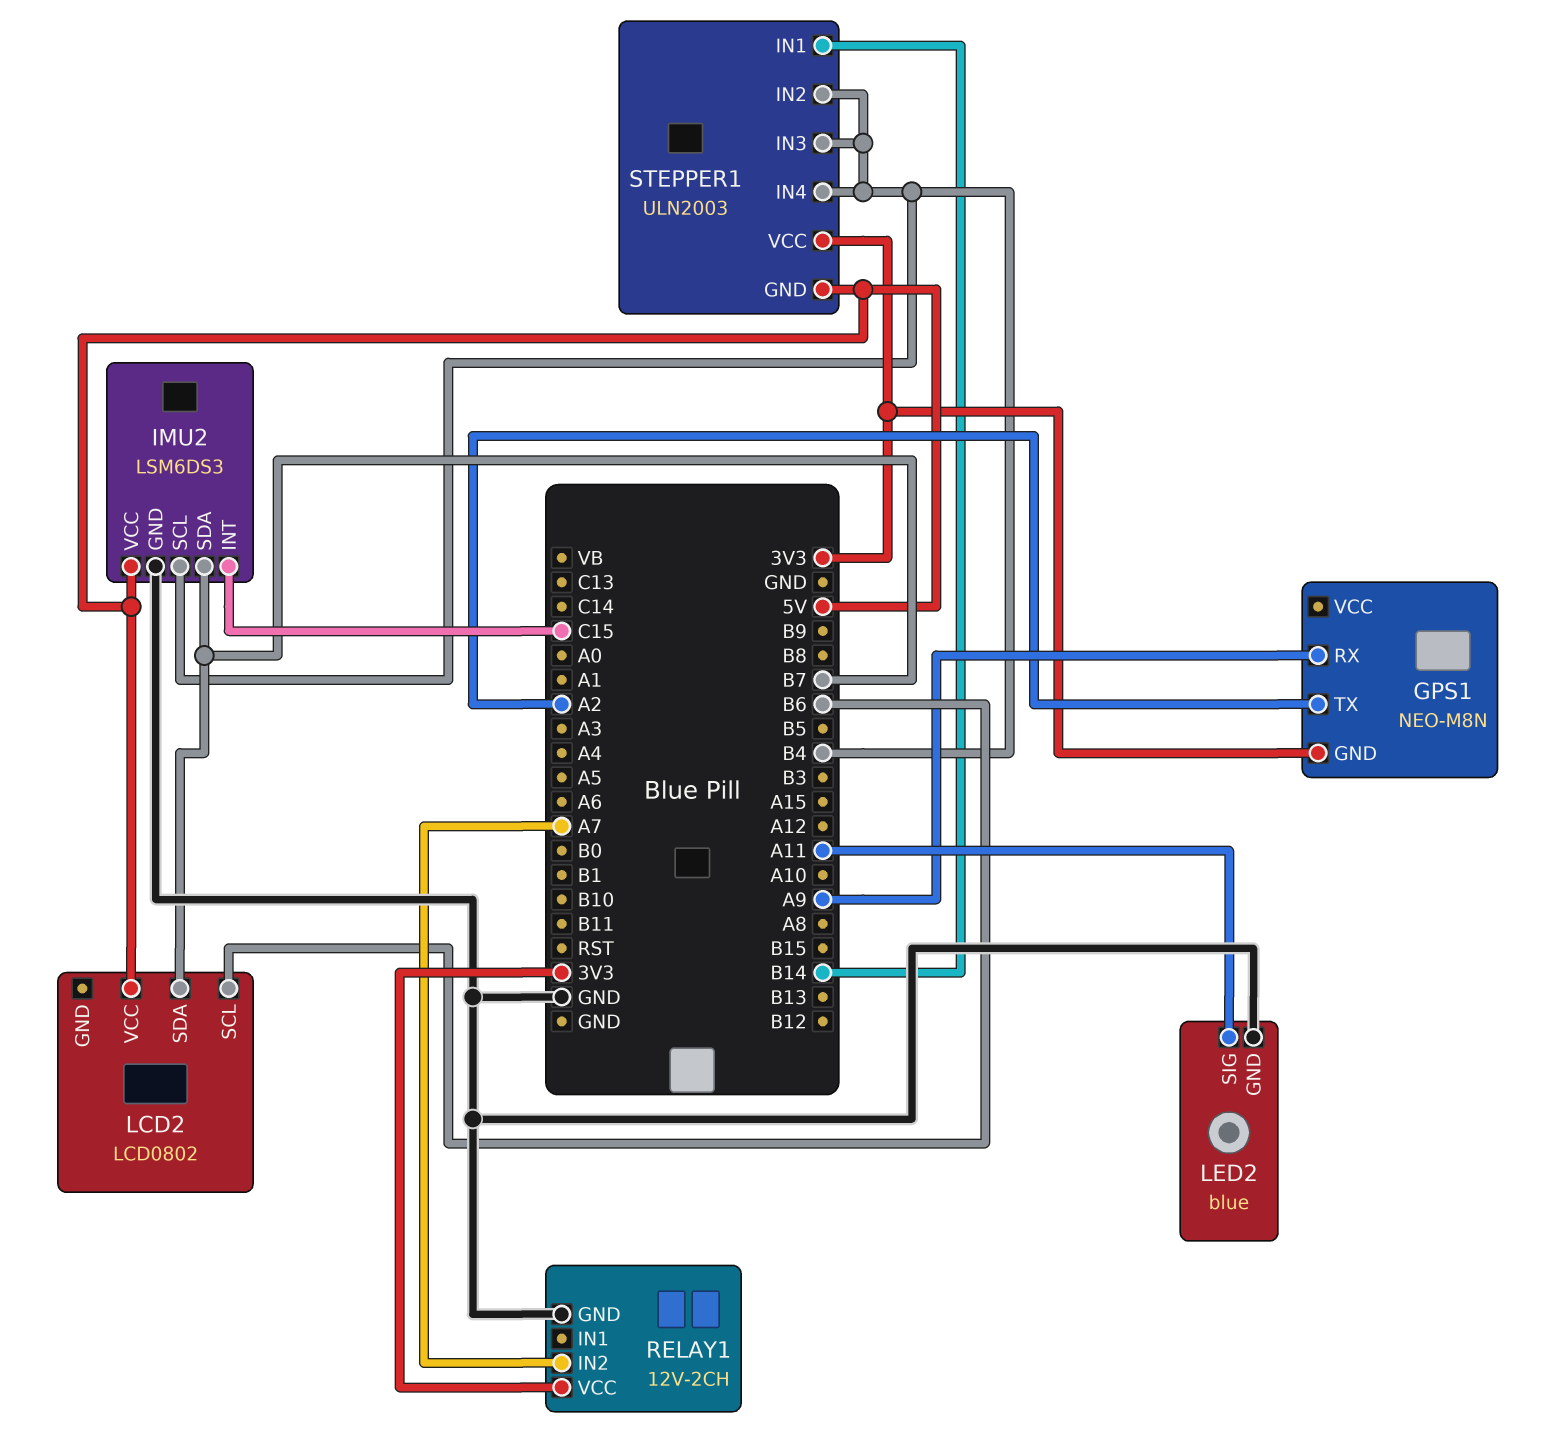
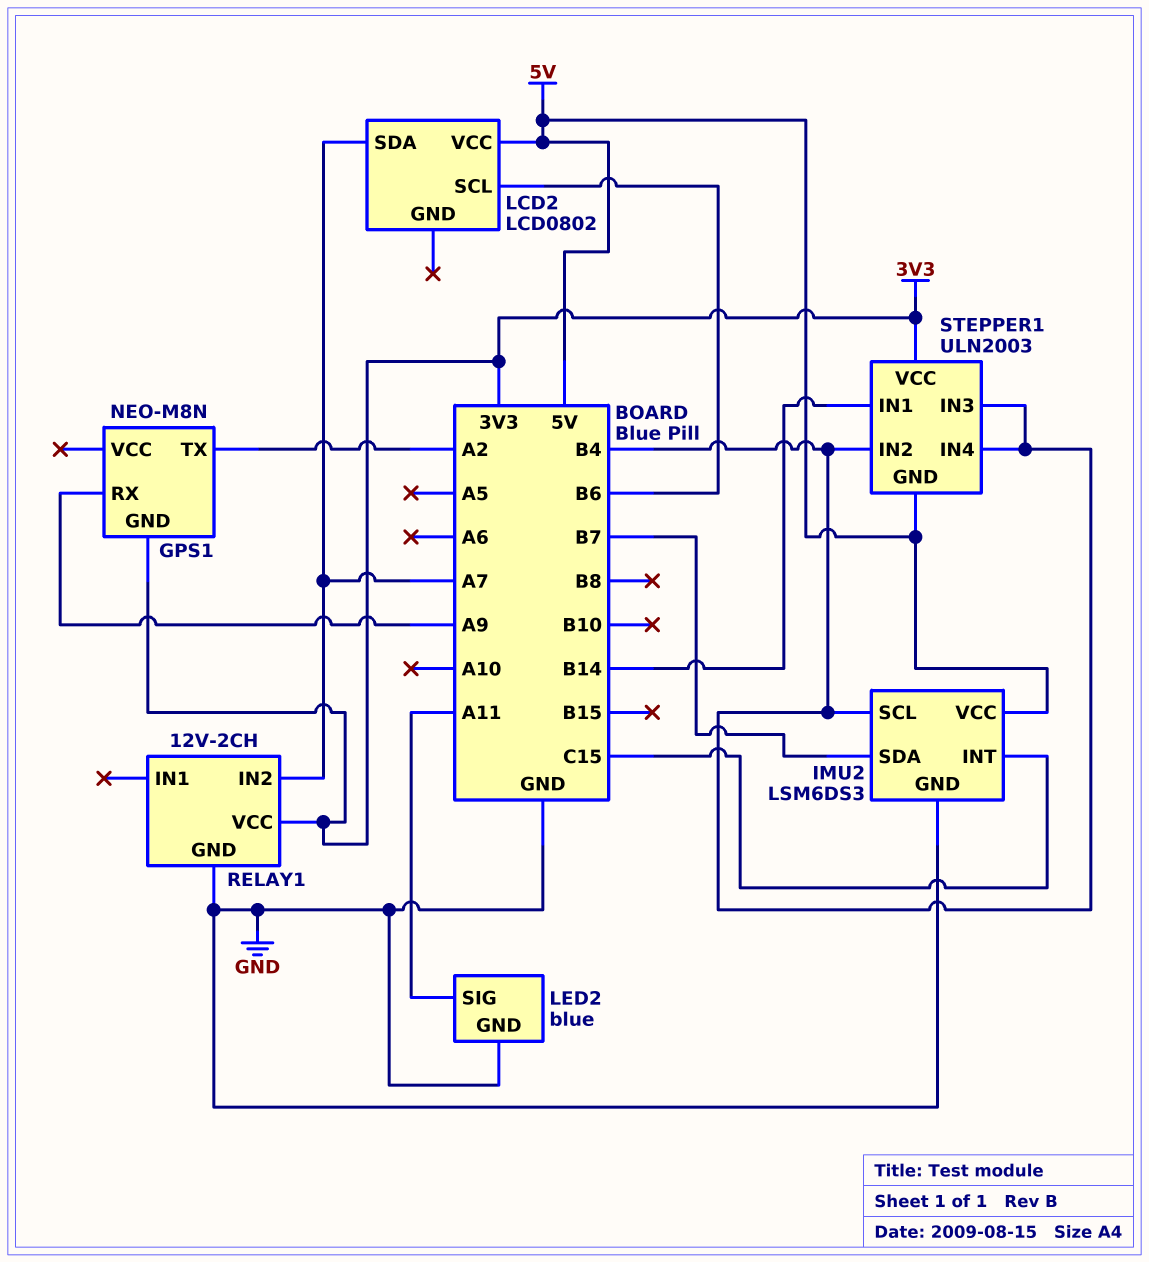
LCD2 pin SDA: B7 -> A7

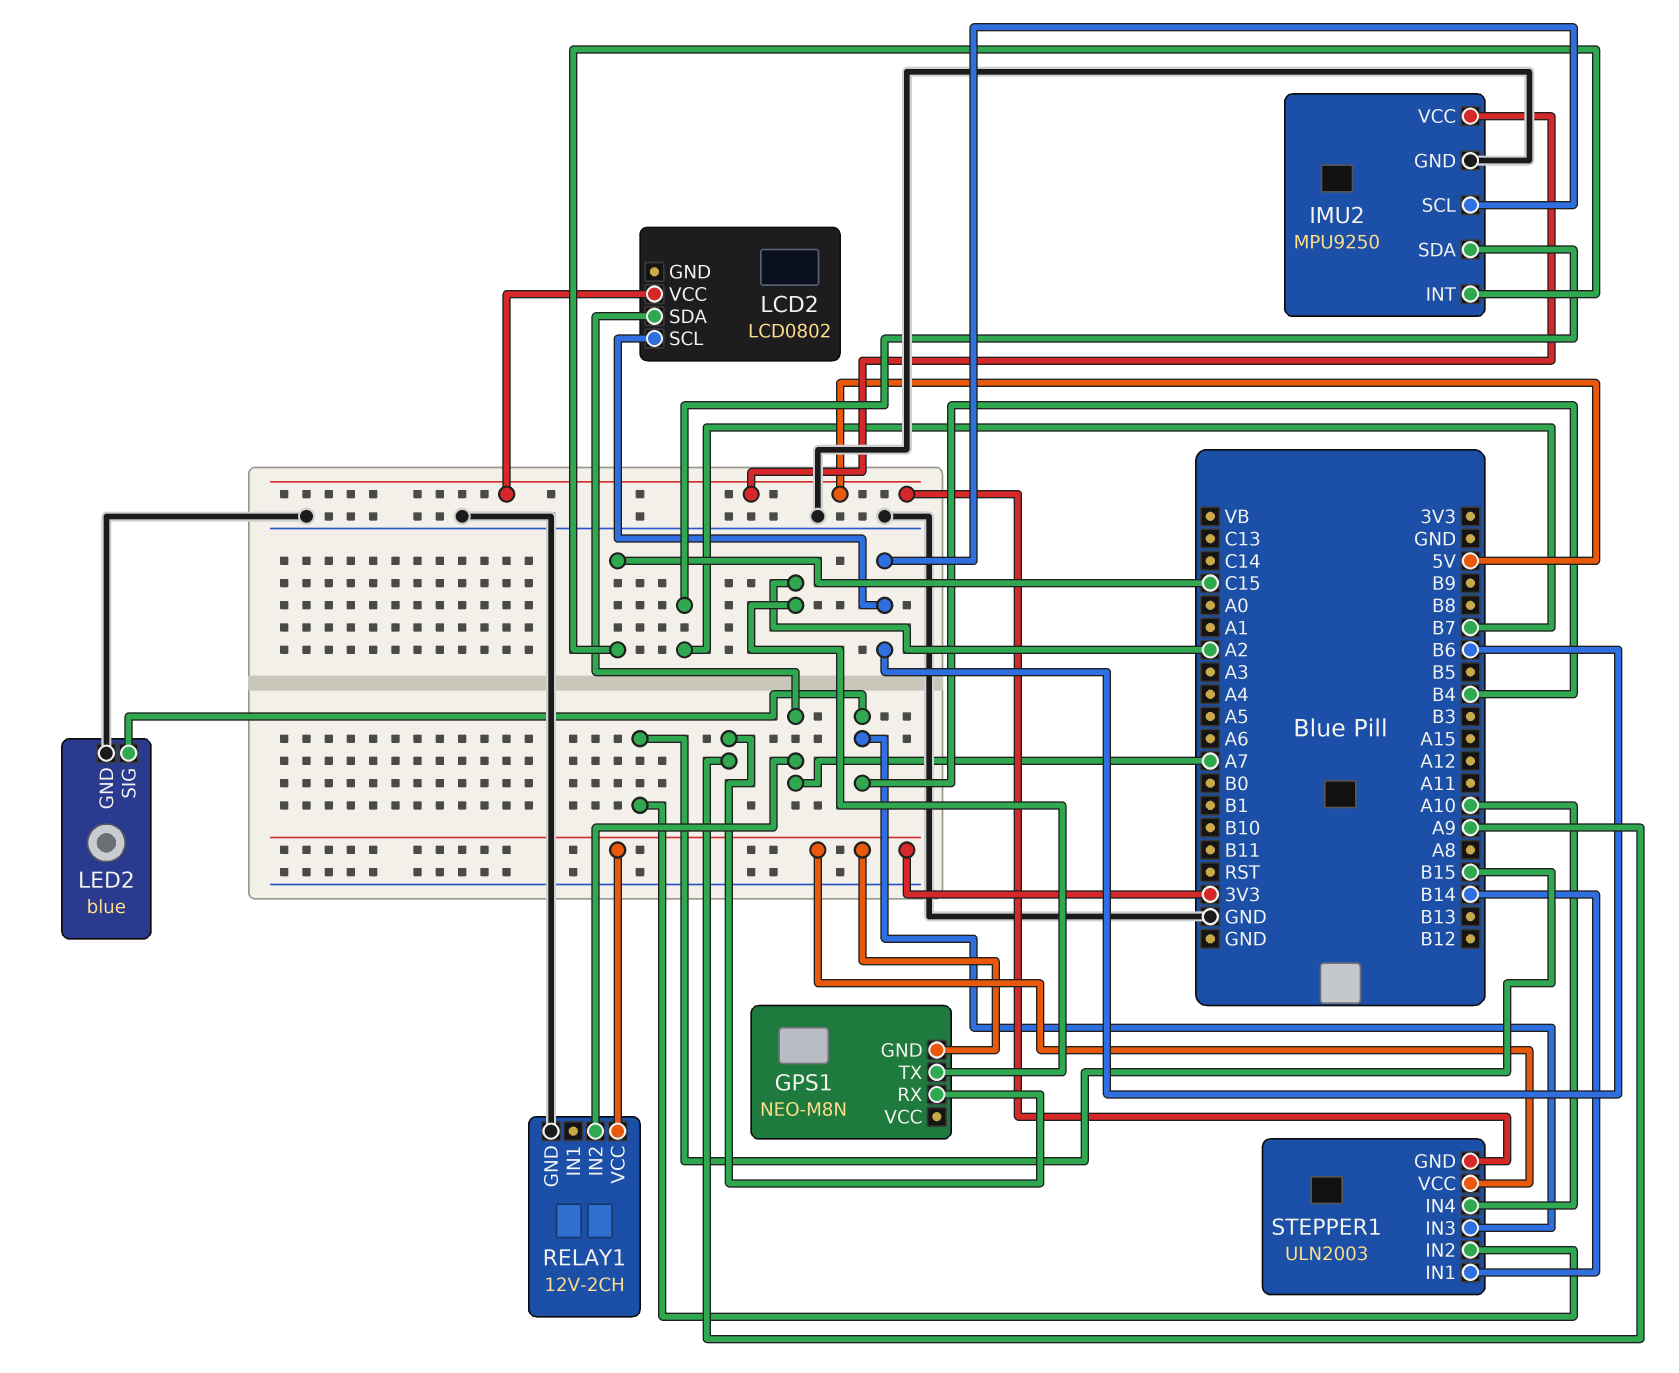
IMU2: LSM6DS3 -> MPU9250
IMU2 pin SCL: B4 -> B6
LED2 pin SIG: A11 -> B4
STEPPER1 pin IN2: B4 -> B15
STEPPER1 pin IN4: B4 -> A10

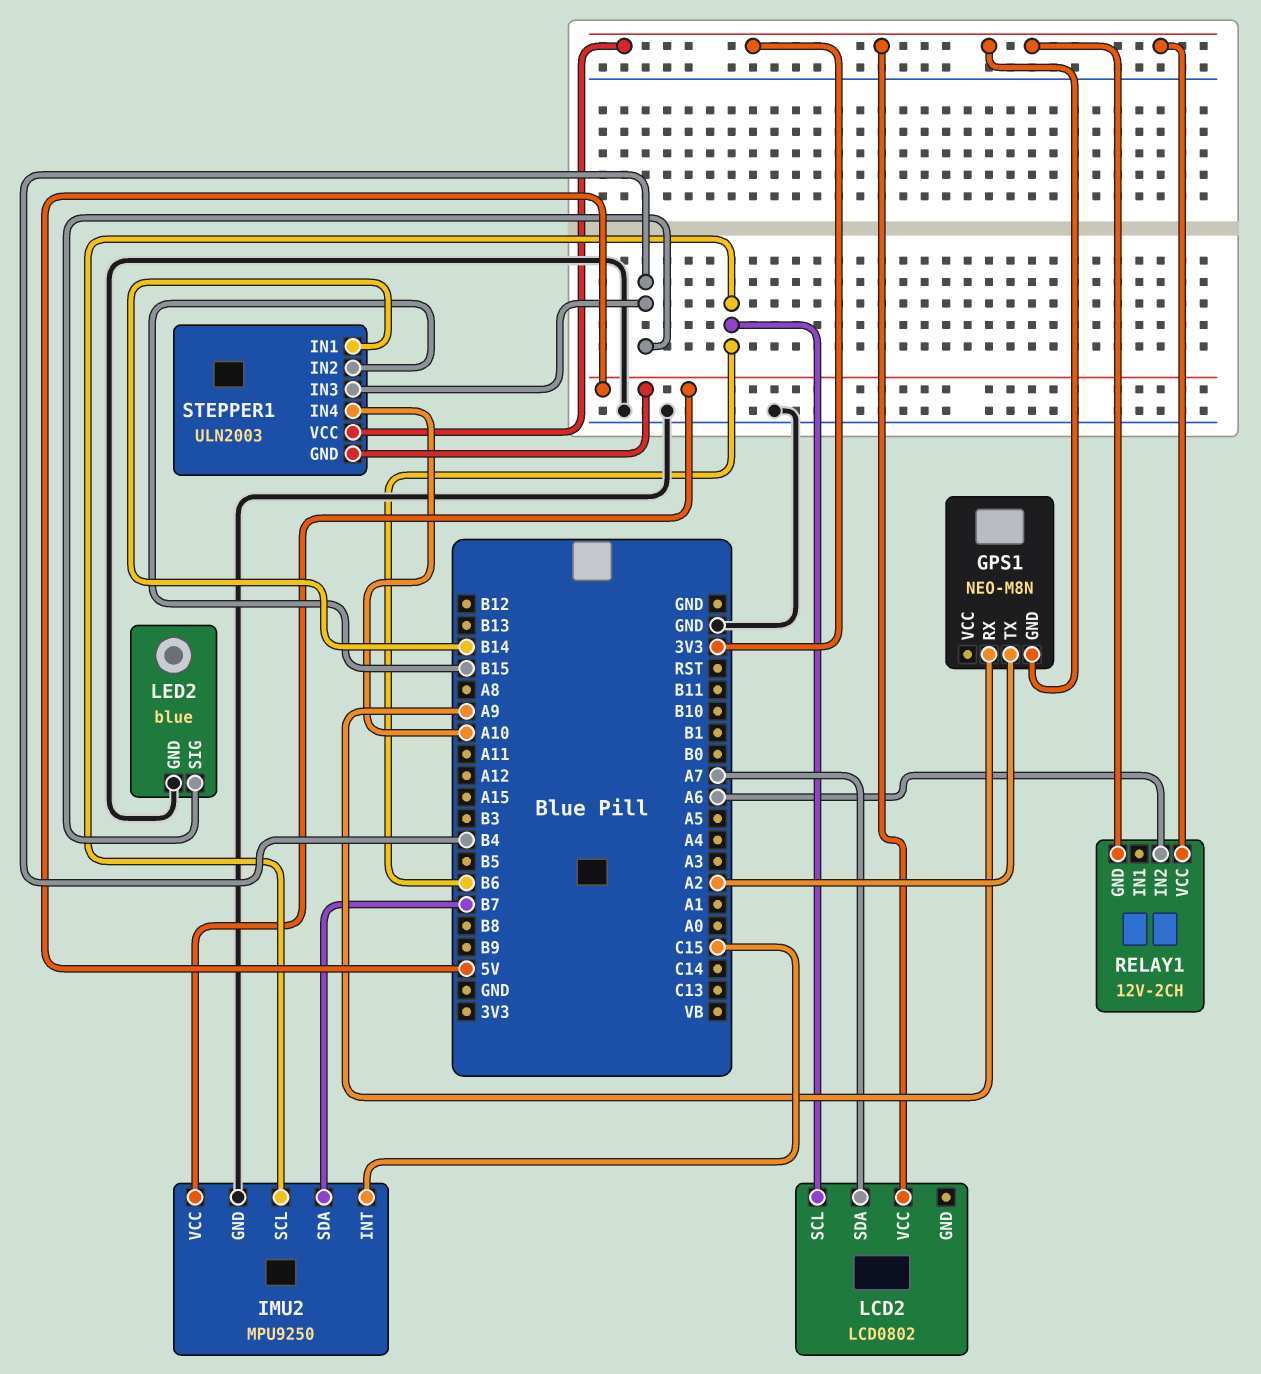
LCD2 pin VCC: 5V -> 3V3
RELAY1 pin GND: GND -> 3V3
RELAY1 pin IN2: A7 -> A6

